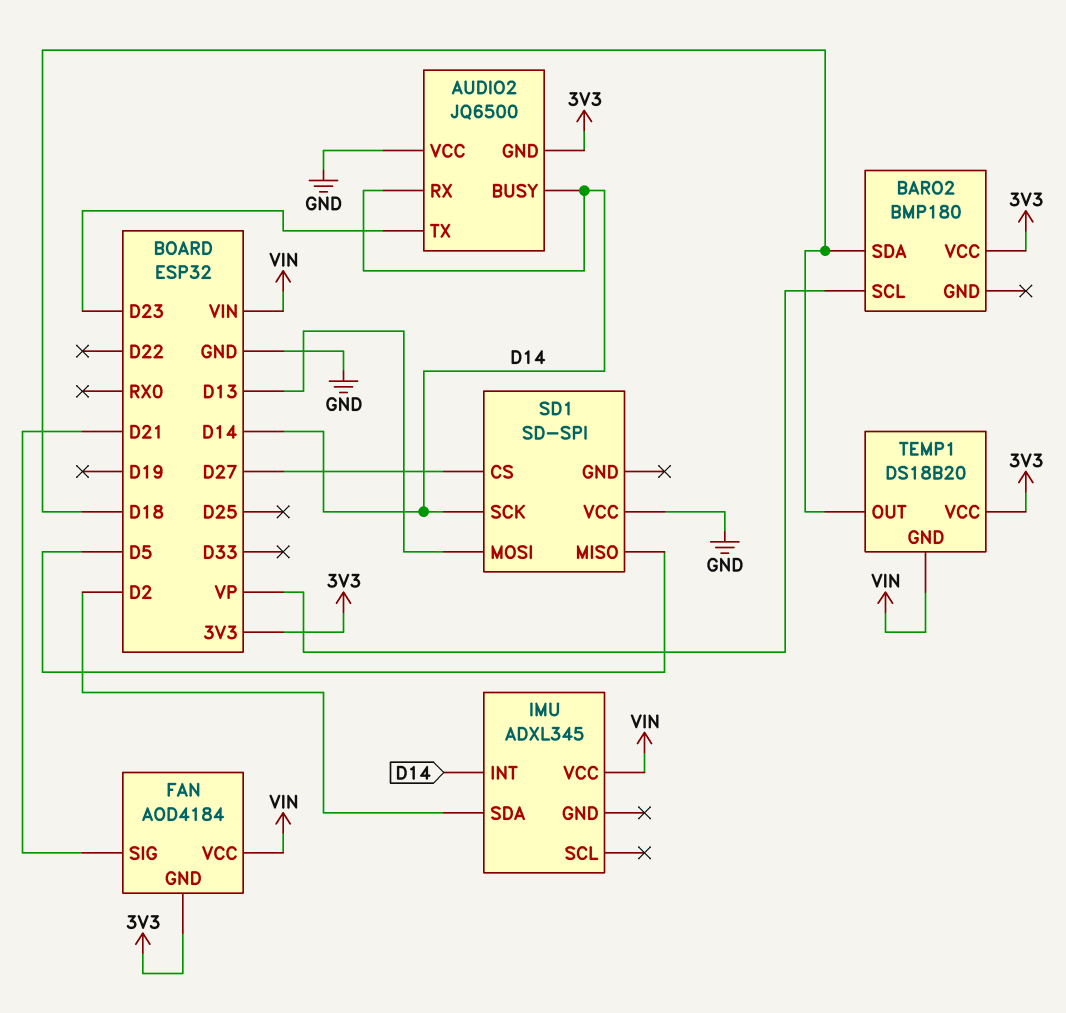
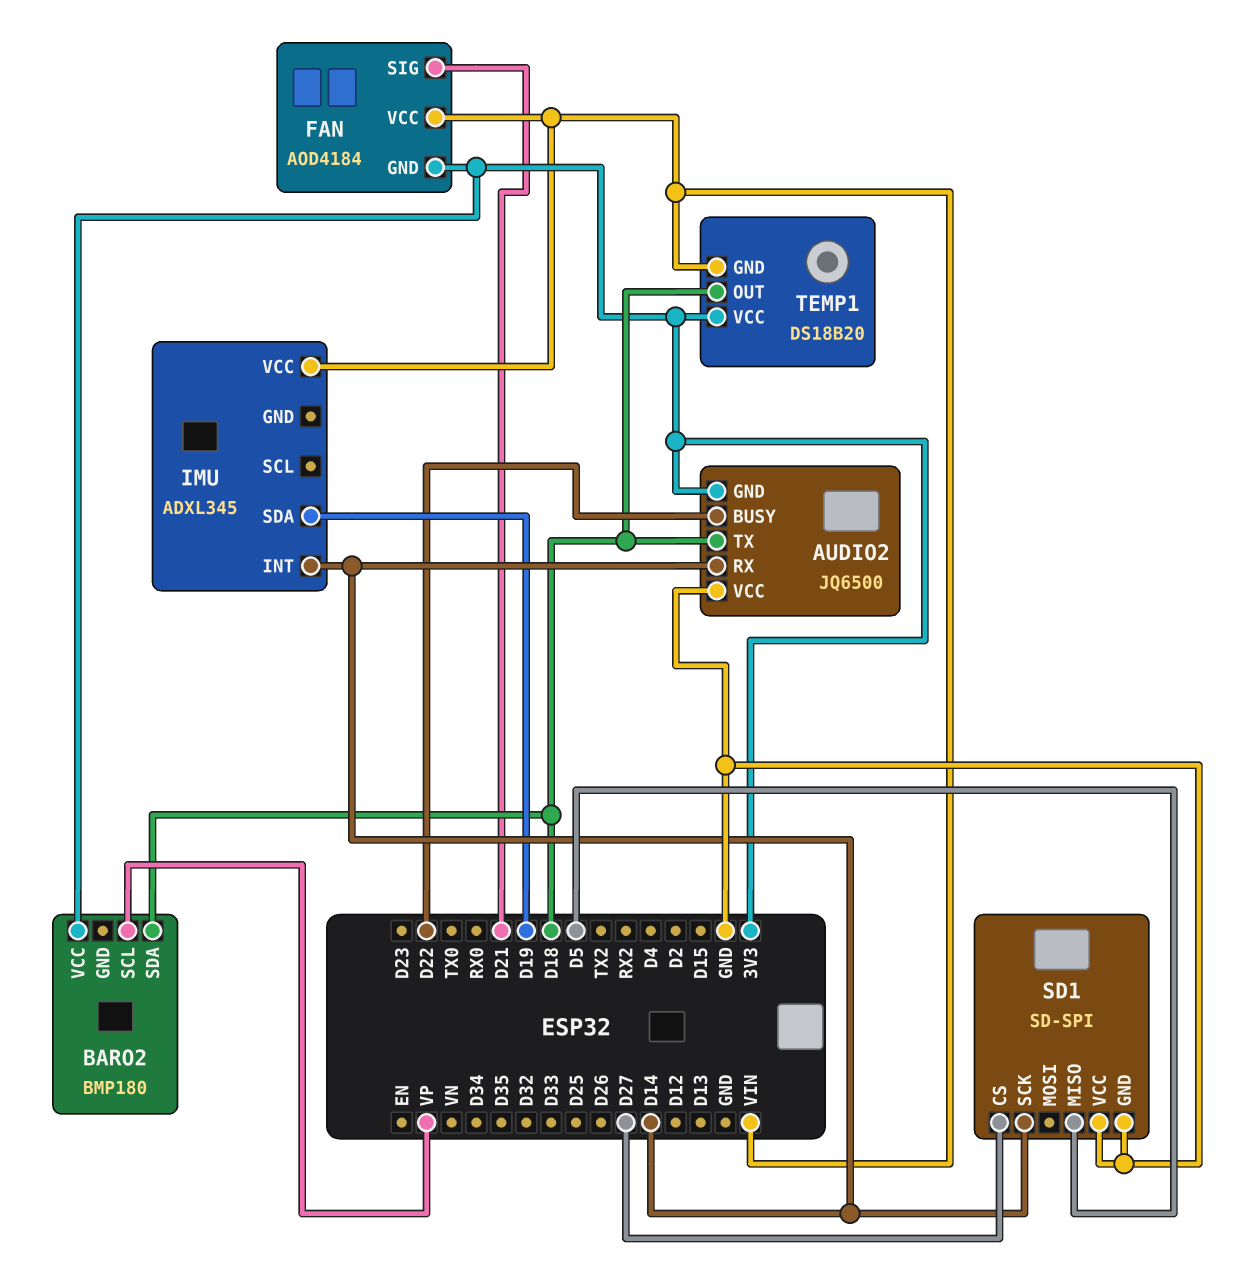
AUDIO2 pin BUSY: D14 -> D22
AUDIO2 pin TX: D23 -> D18
IMU pin SDA: D2 -> D19
SD1 pin GND: none -> GND
SD1 pin MOSI: D13 -> none

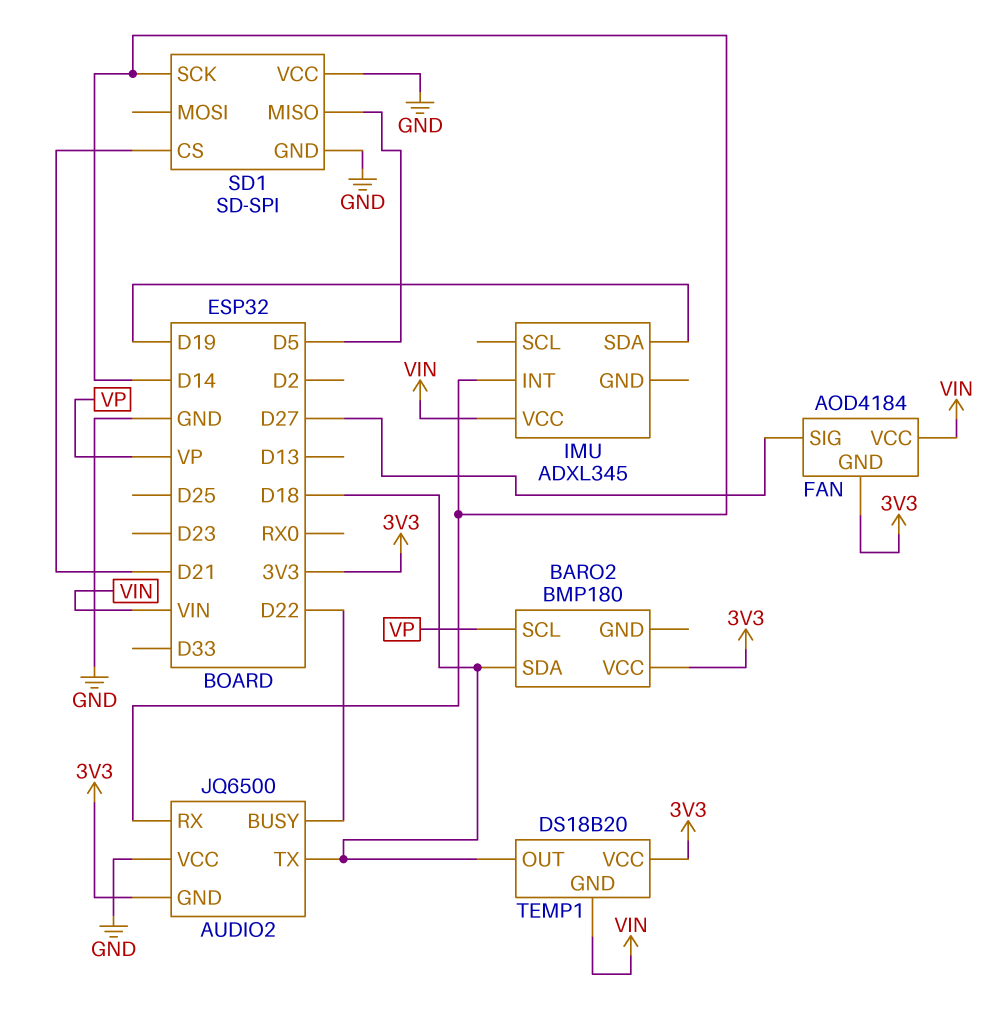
FAN pin SIG: D21 -> D27
SD1 pin CS: D27 -> D21

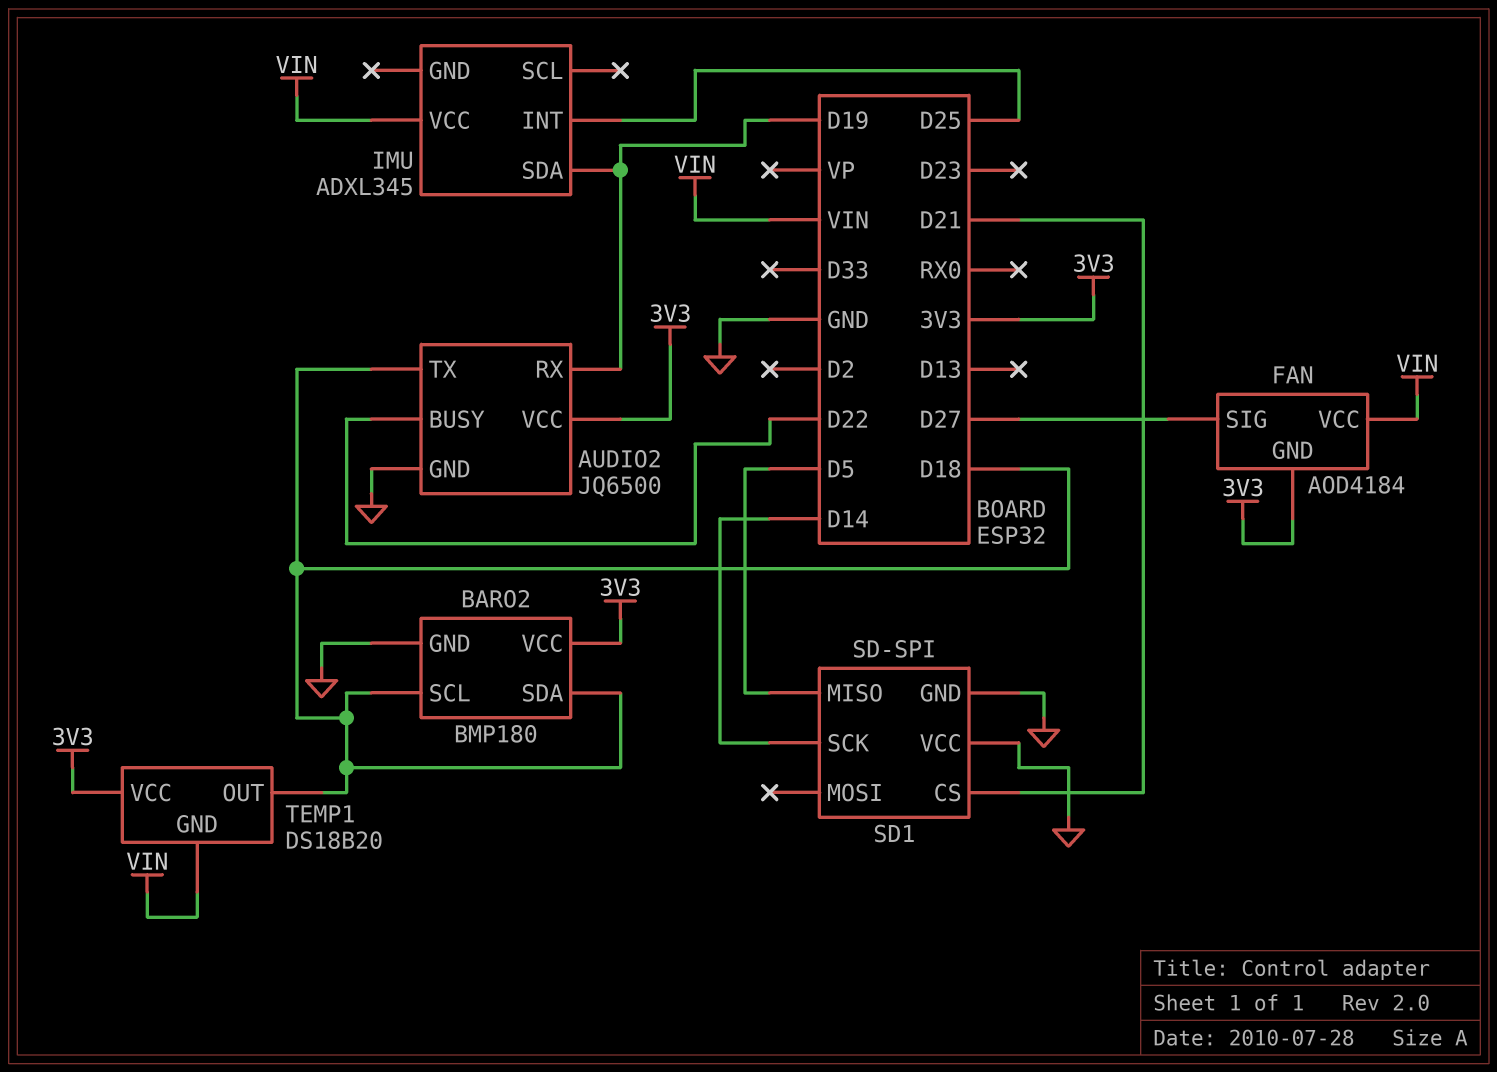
AUDIO2 pin GND: 3V3 -> GND
AUDIO2 pin RX: D14 -> D19
AUDIO2 pin VCC: GND -> 3V3
BARO2 pin GND: none -> GND
BARO2 pin SCL: VP -> D18
IMU pin INT: D14 -> D25

